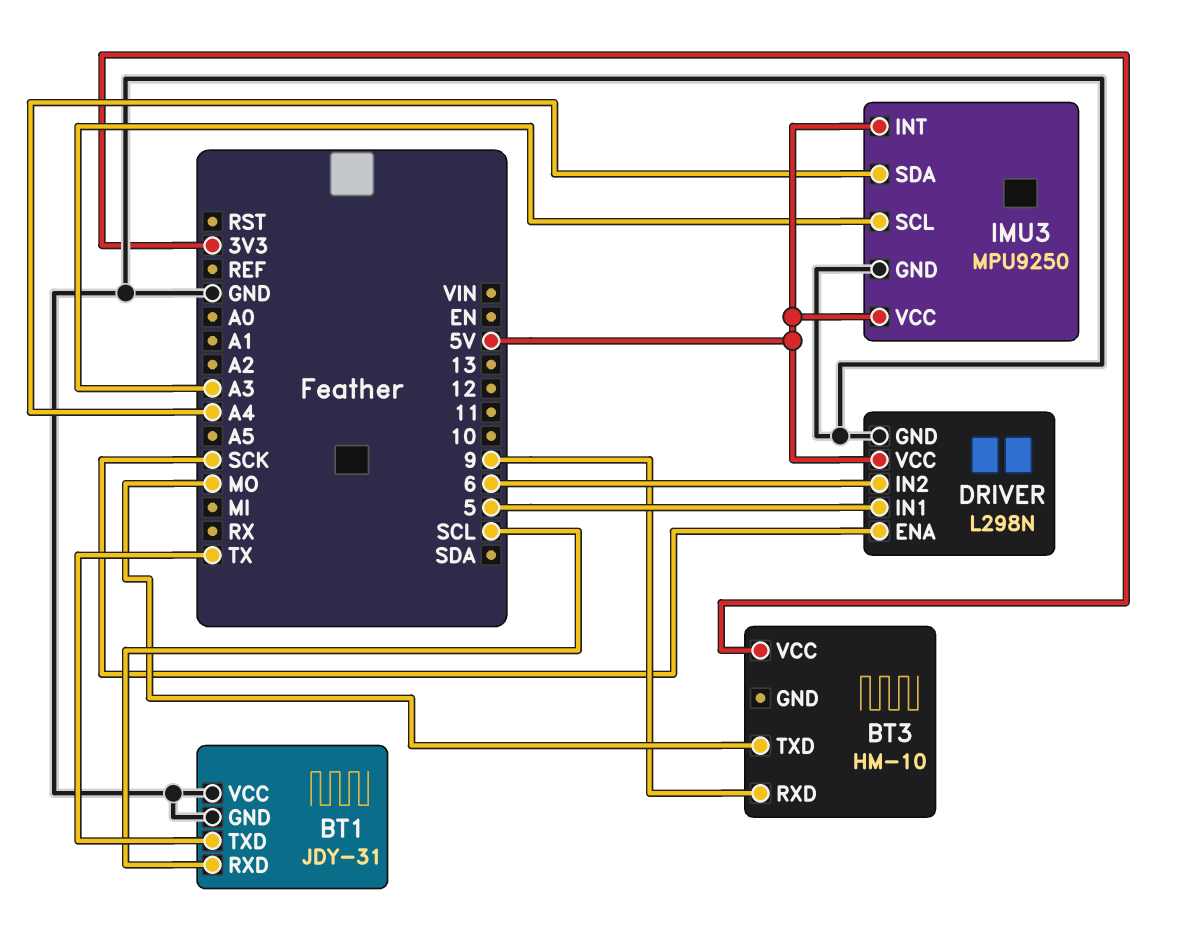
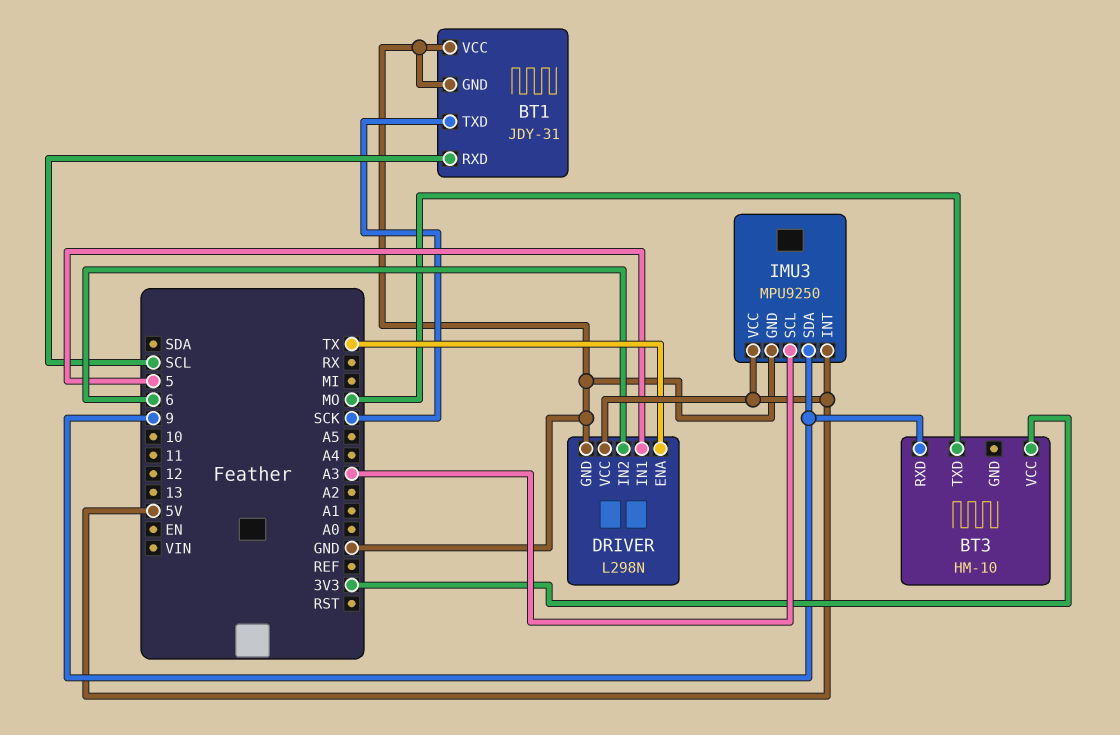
BT1 pin TXD: TX -> SCK
DRIVER pin ENA: SCK -> TX
IMU3 pin SDA: A4 -> 9

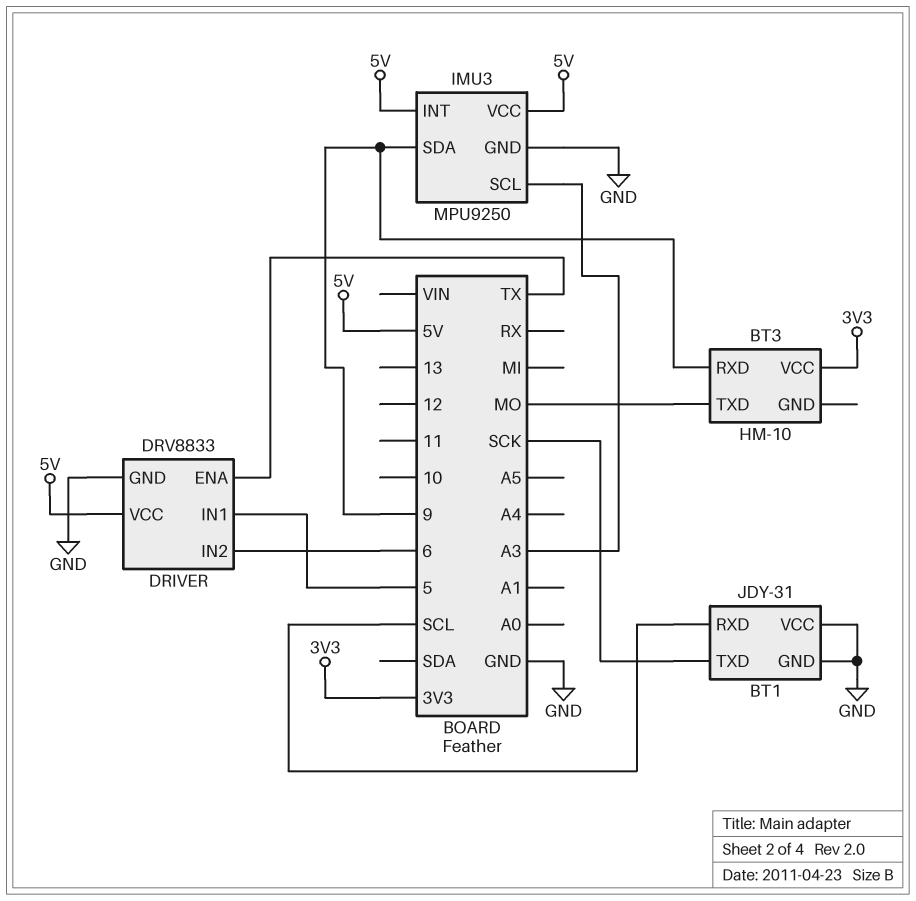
DRIVER: L298N -> DRV8833

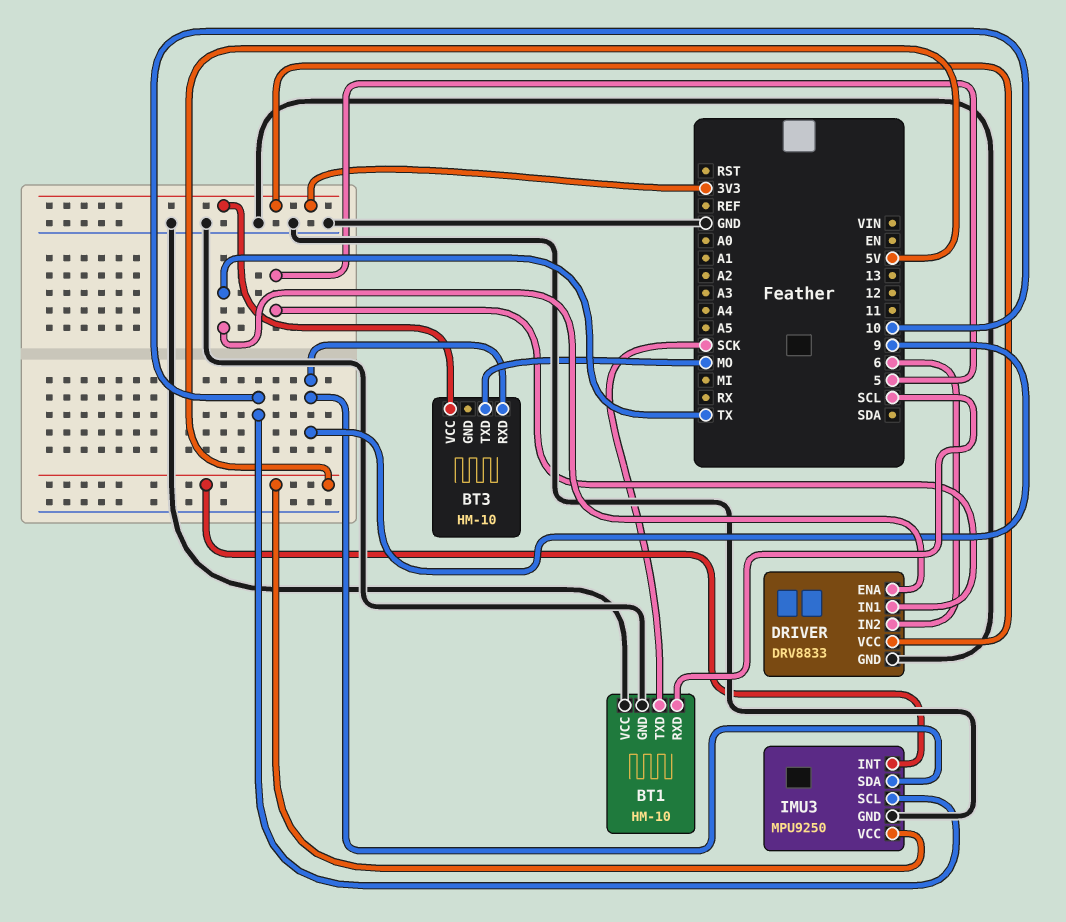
BT1: JDY-31 -> HM-10
DRIVER pin VCC: 5V -> 3V3
IMU3 pin SCL: A3 -> 10

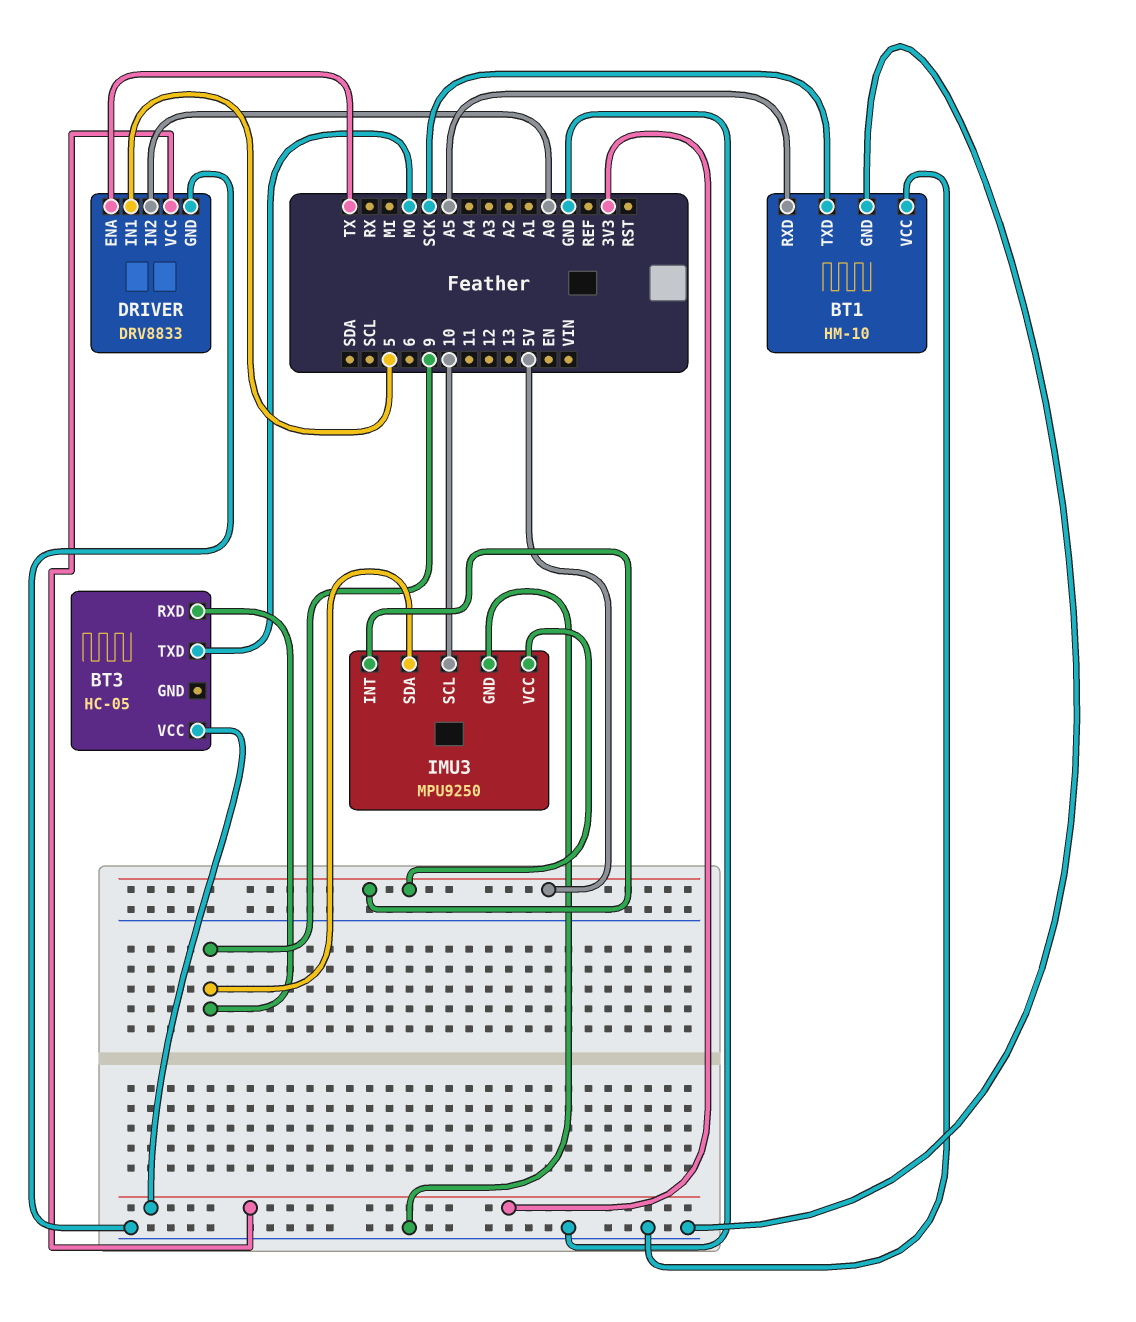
BT1 pin RXD: SCL -> A5
BT3: HM-10 -> HC-05
DRIVER pin IN2: 6 -> A0

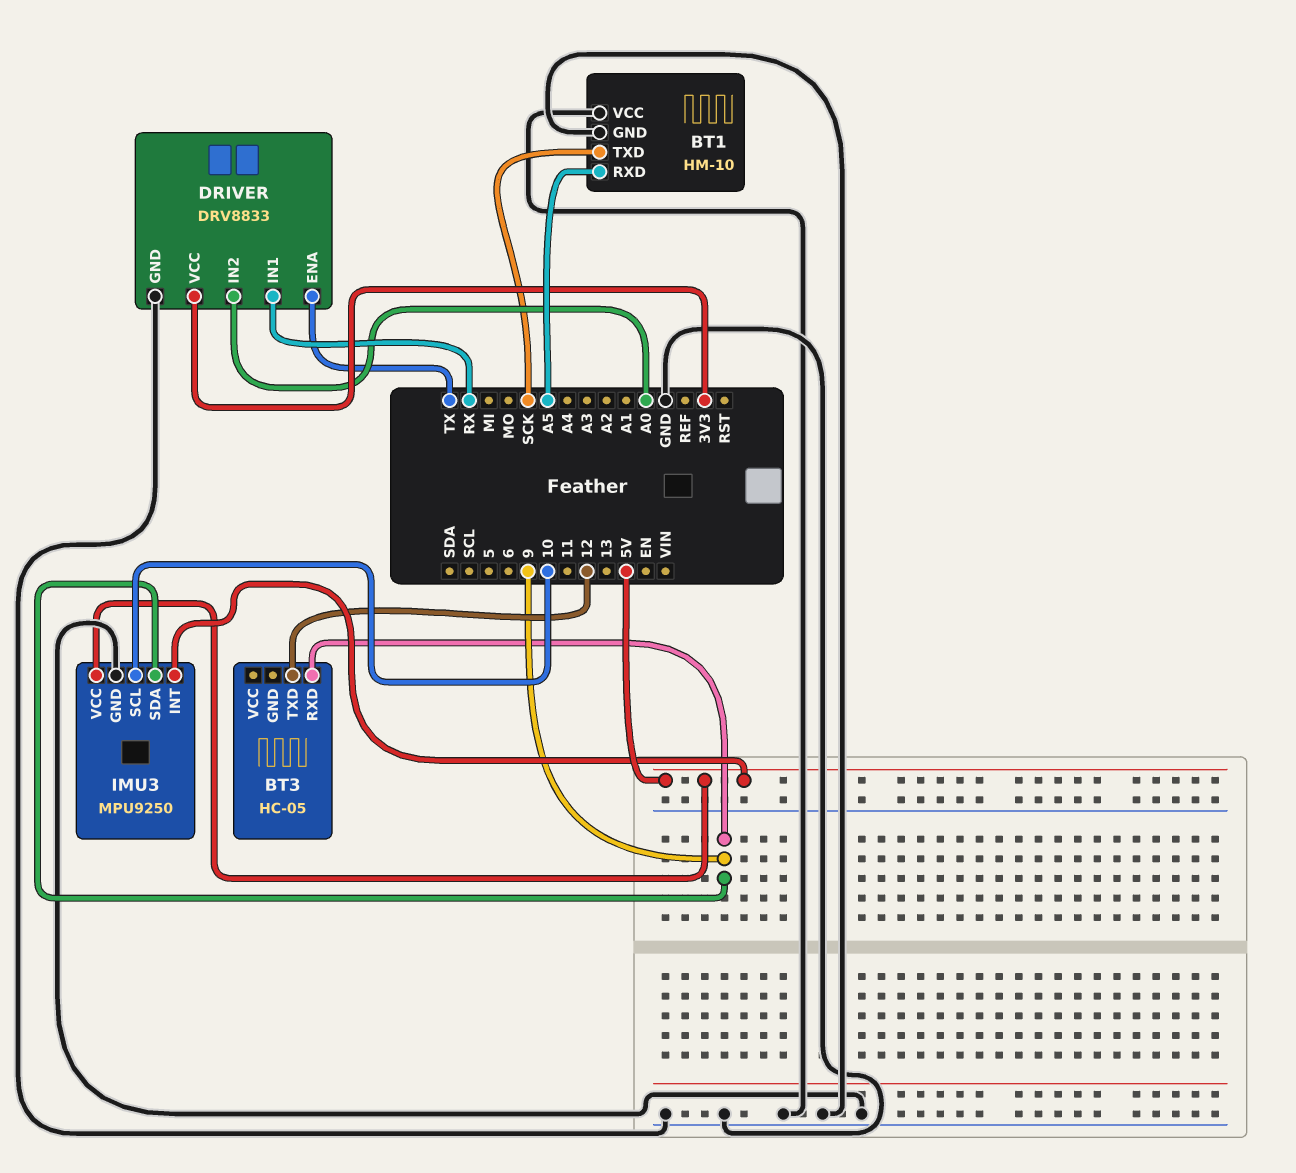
BT3 pin TXD: MO -> 12
BT3 pin VCC: 3V3 -> none
DRIVER pin IN1: 5 -> RX

